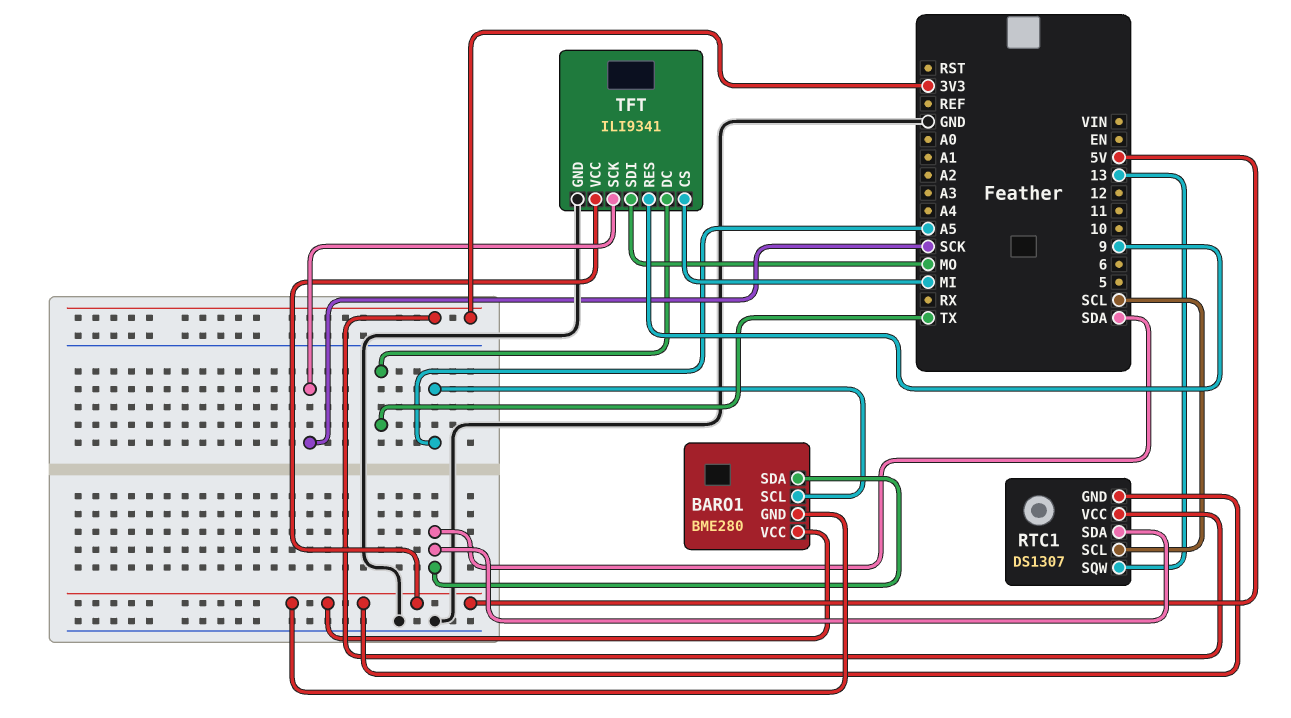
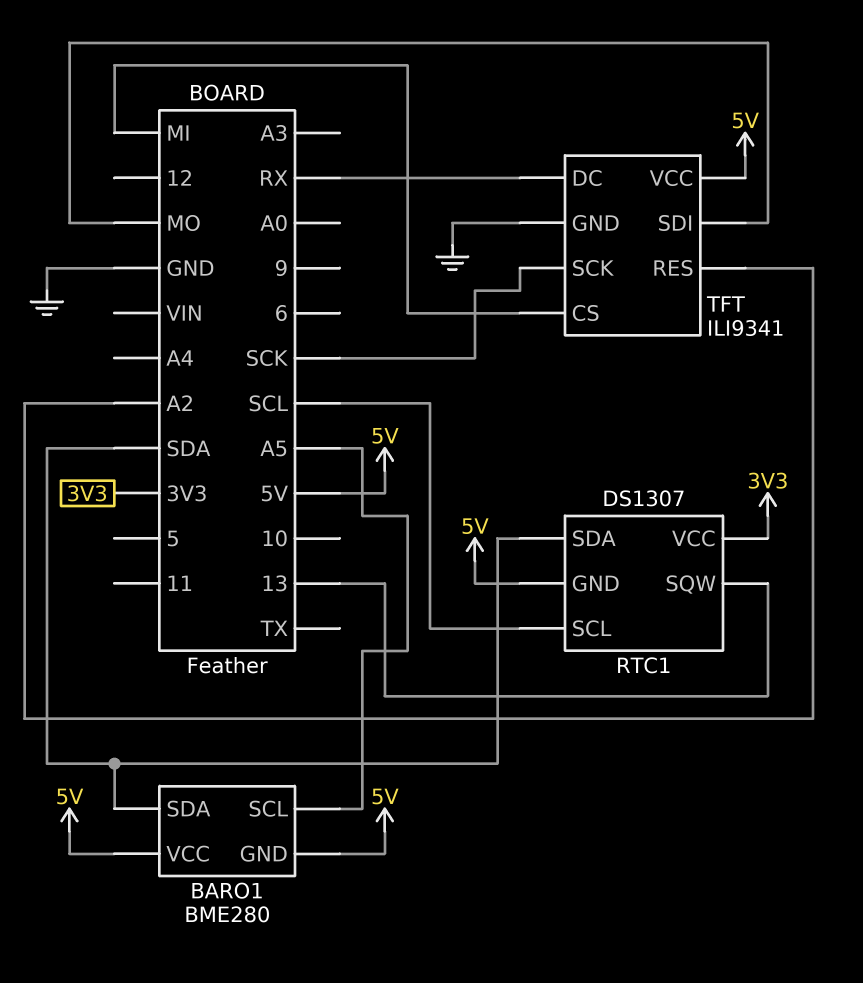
TFT pin DC: TX -> RX
TFT pin RES: 9 -> A2

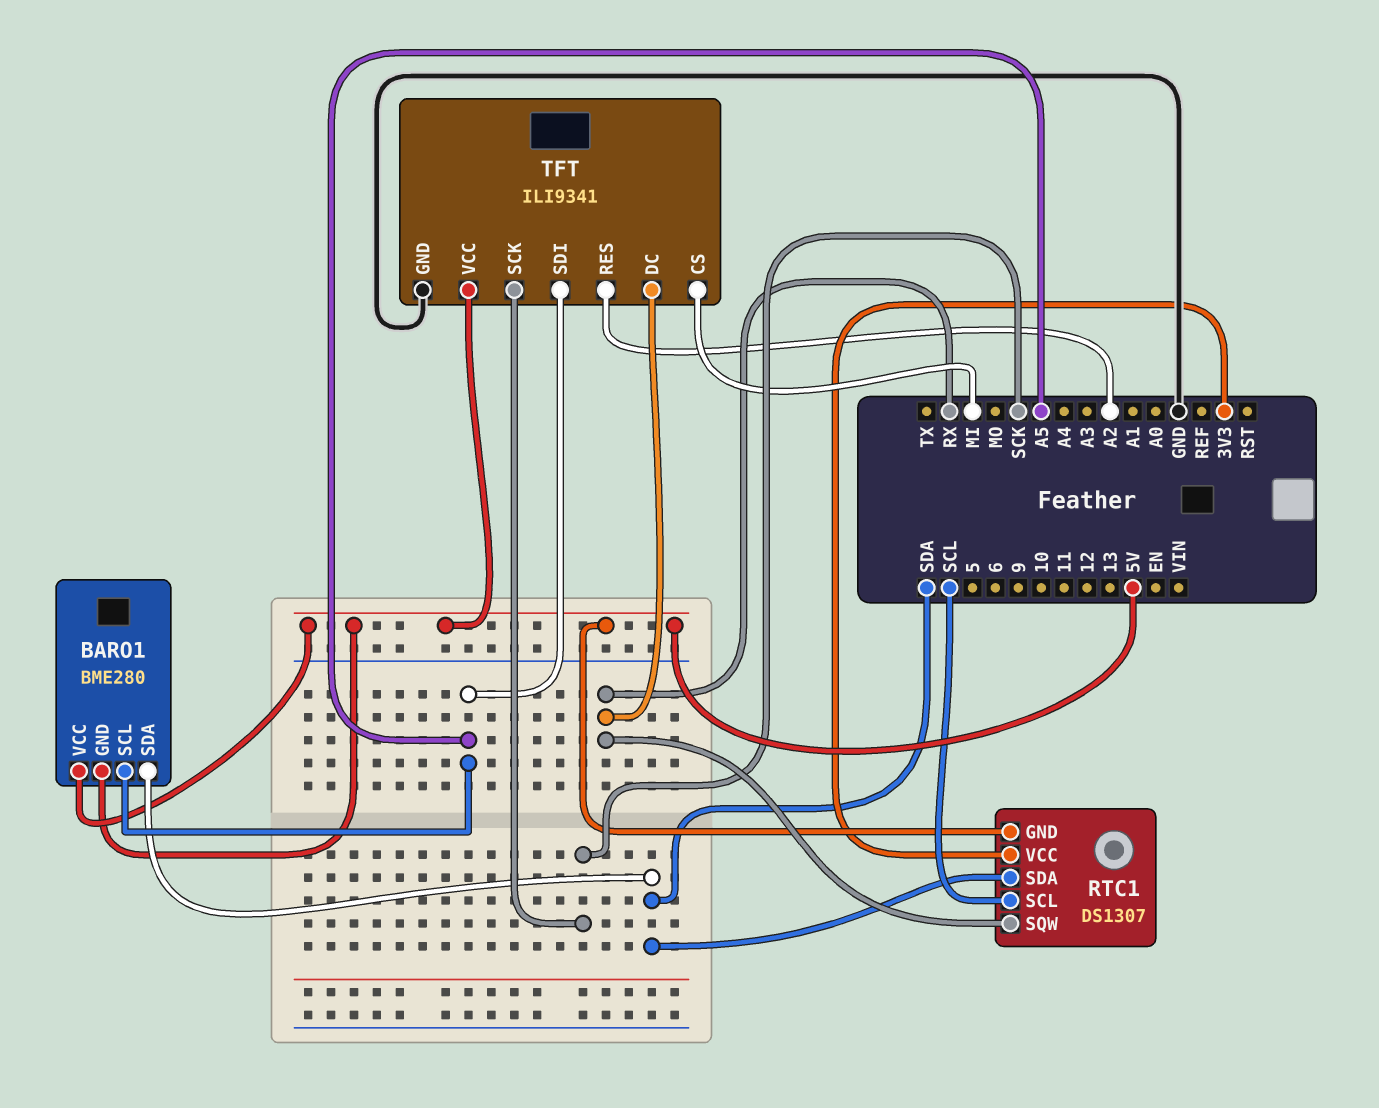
RTC1 pin SQW: 13 -> RX
TFT pin SDI: MO -> A5

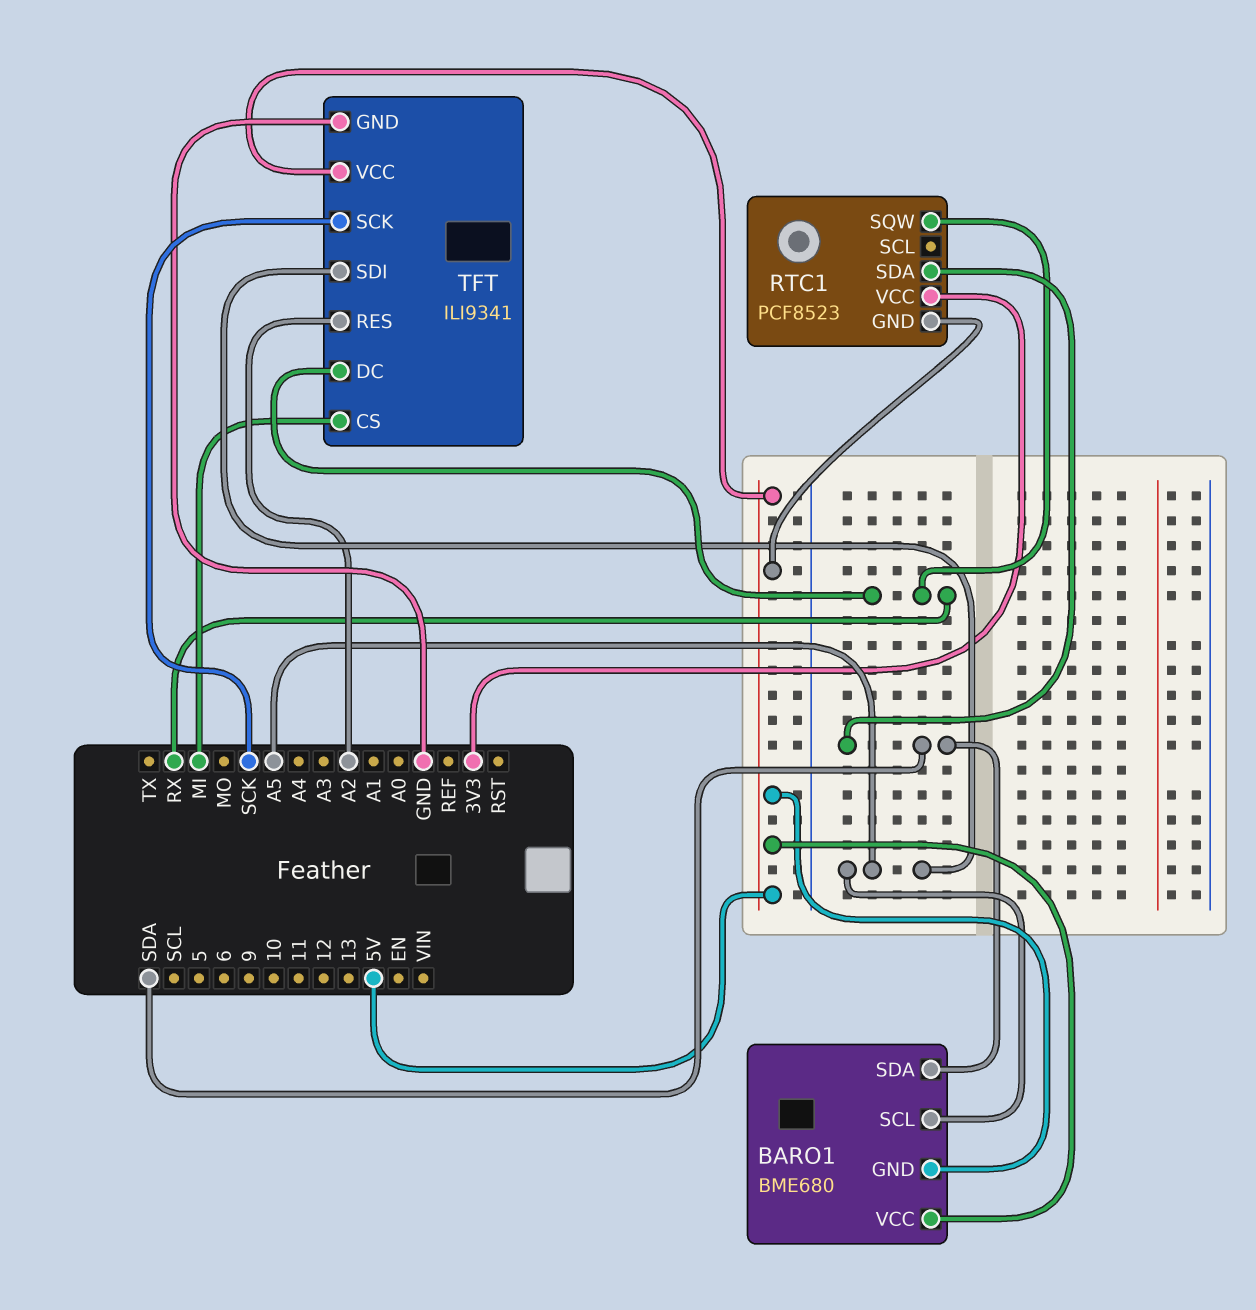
BARO1: BME280 -> BME680
RTC1: DS1307 -> PCF8523
RTC1 pin SCL: SCL -> none

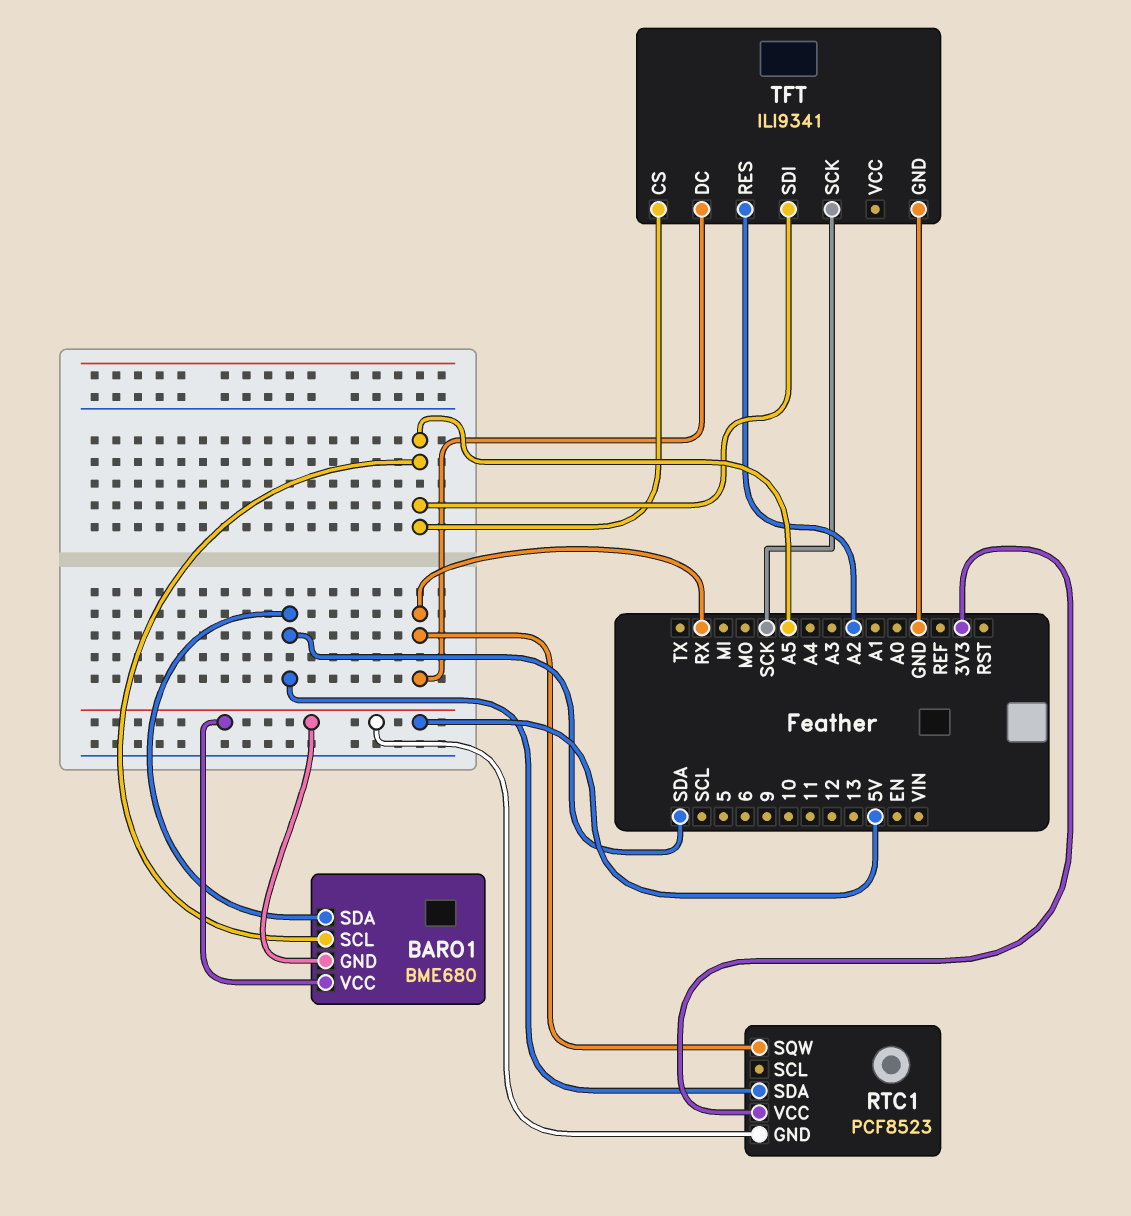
TFT pin CS: MI -> A5
TFT pin VCC: 5V -> none

